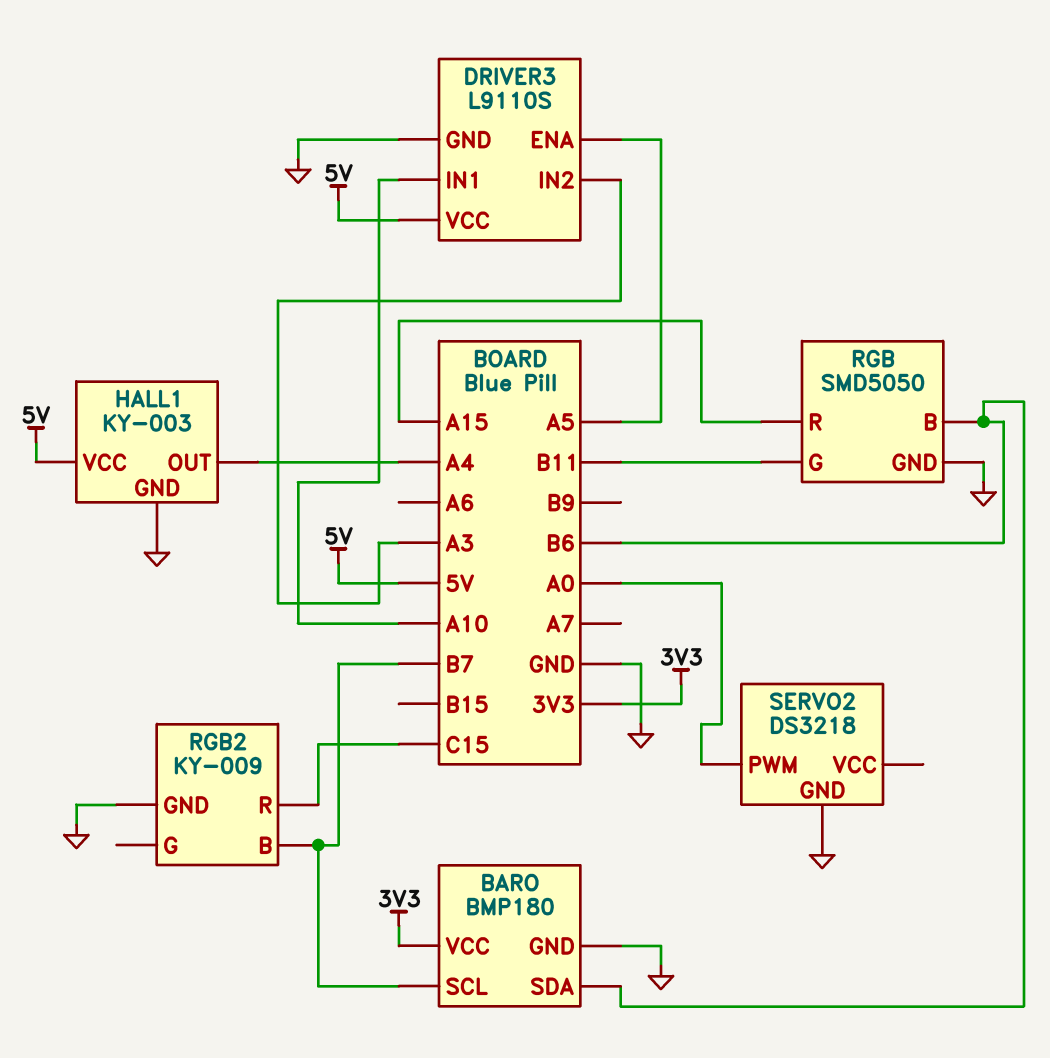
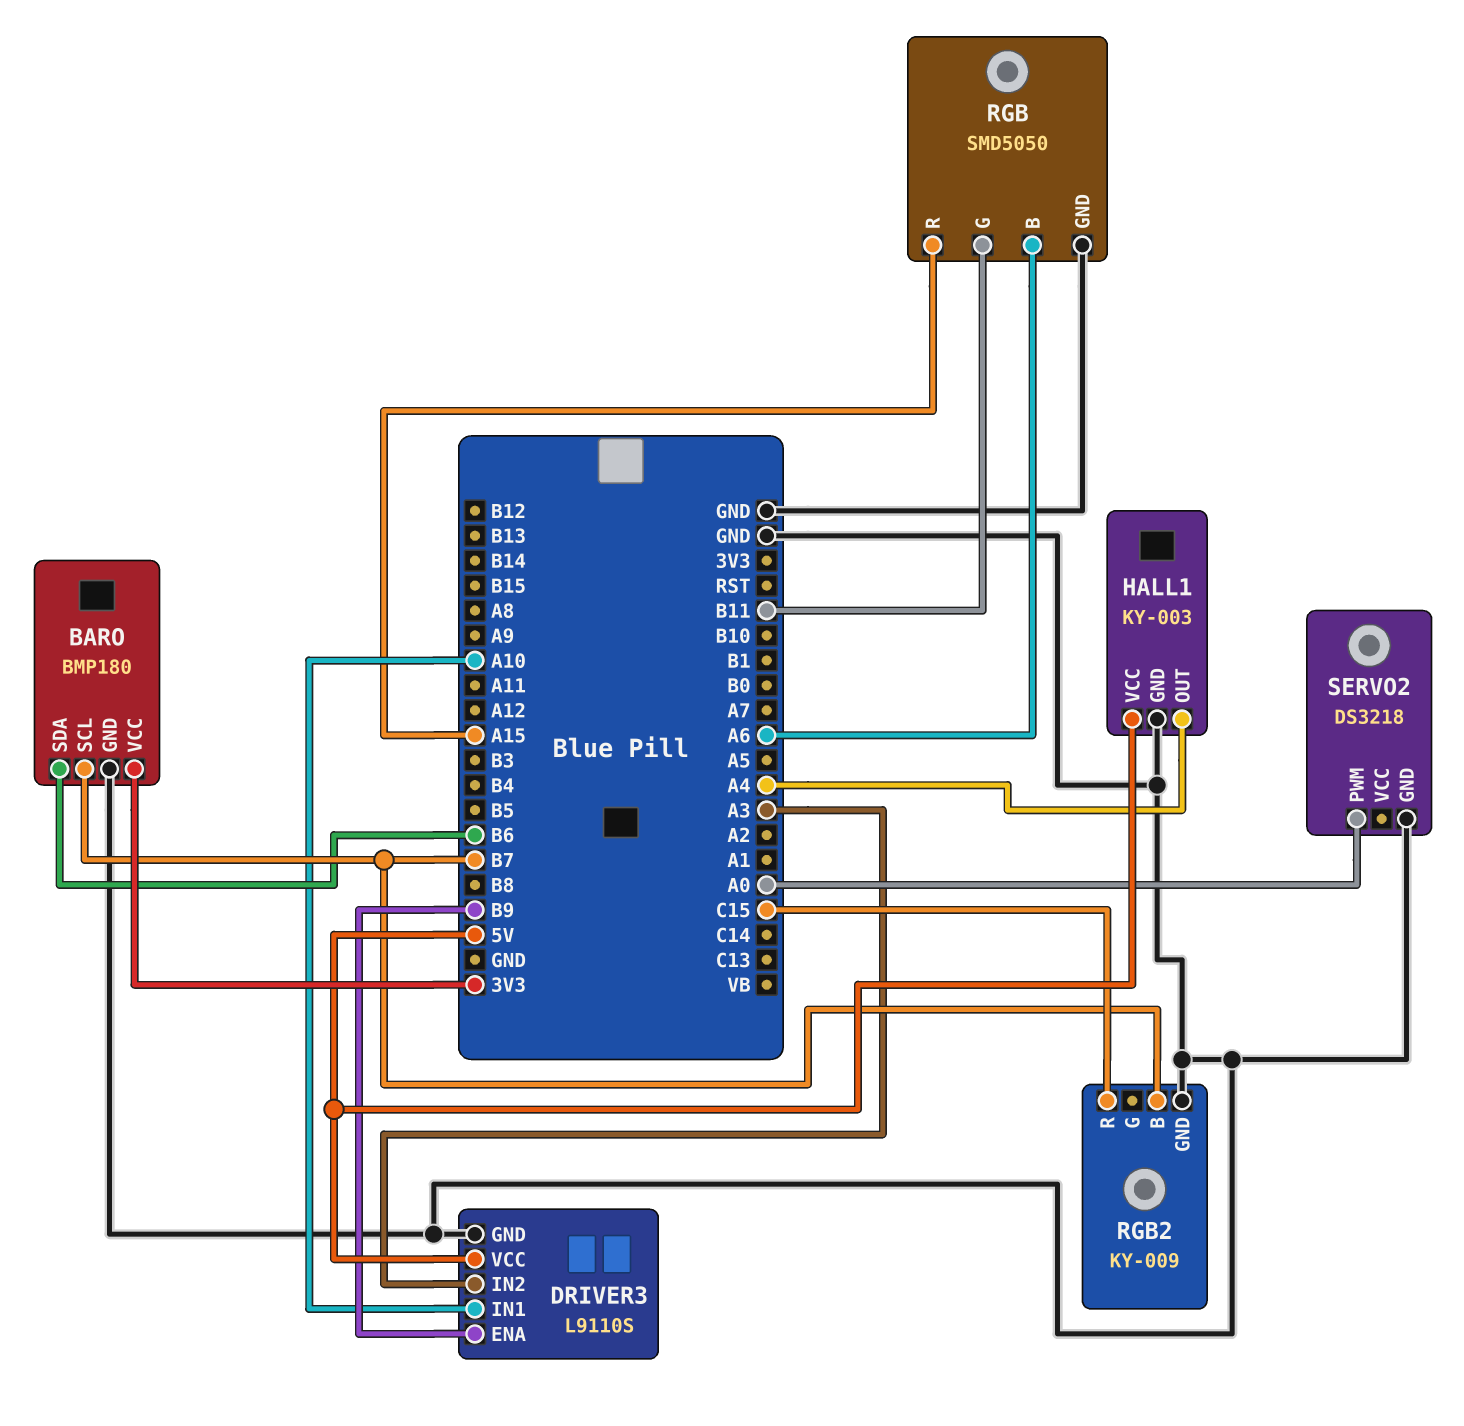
DRIVER3 pin ENA: A5 -> B9
RGB pin B: B6 -> A6

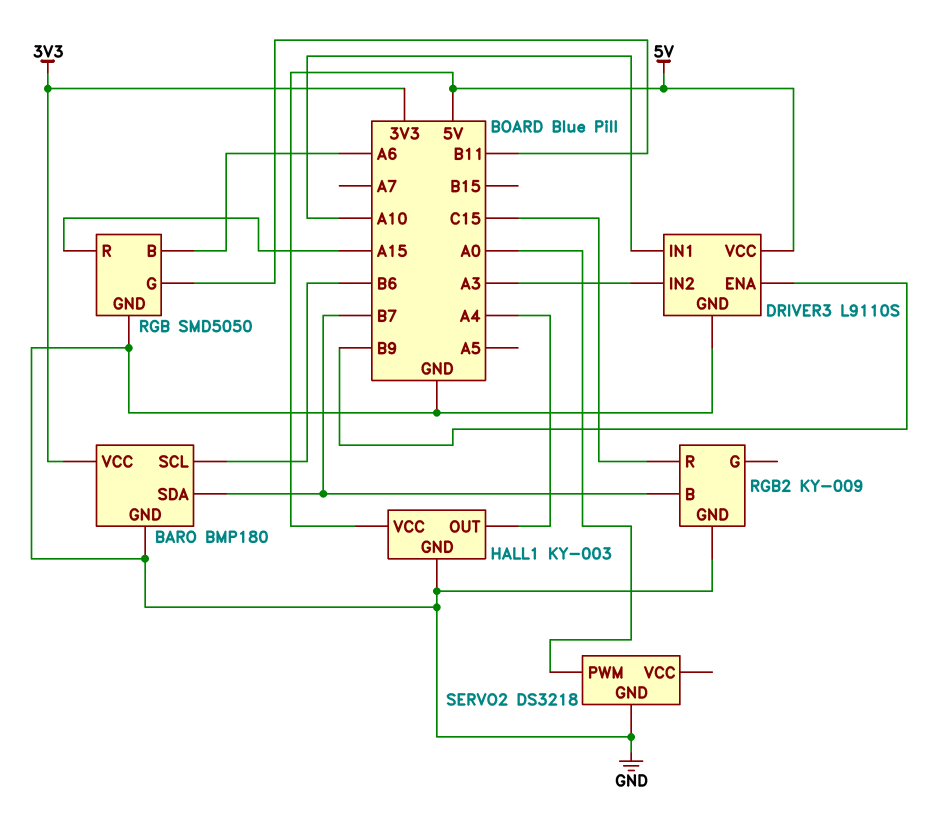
BARO pin SCL: B7 -> B6
BARO pin SDA: B6 -> B7

